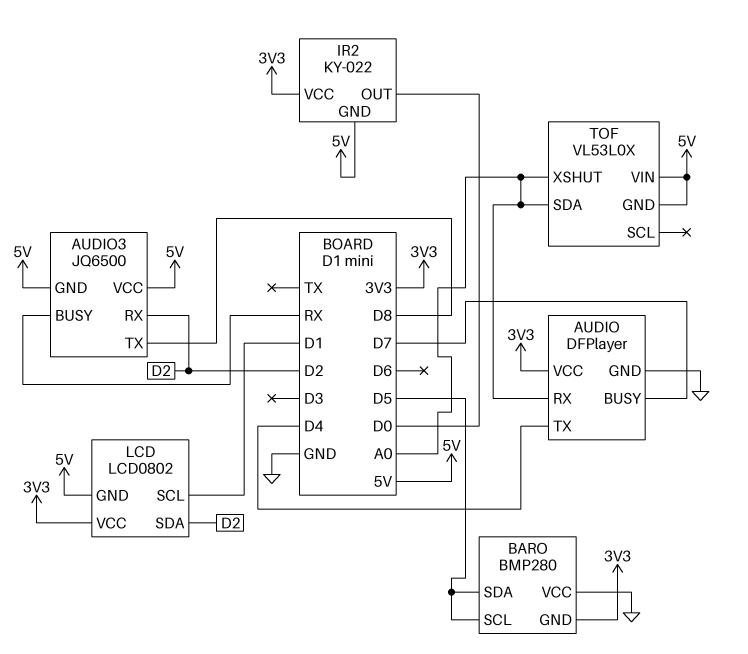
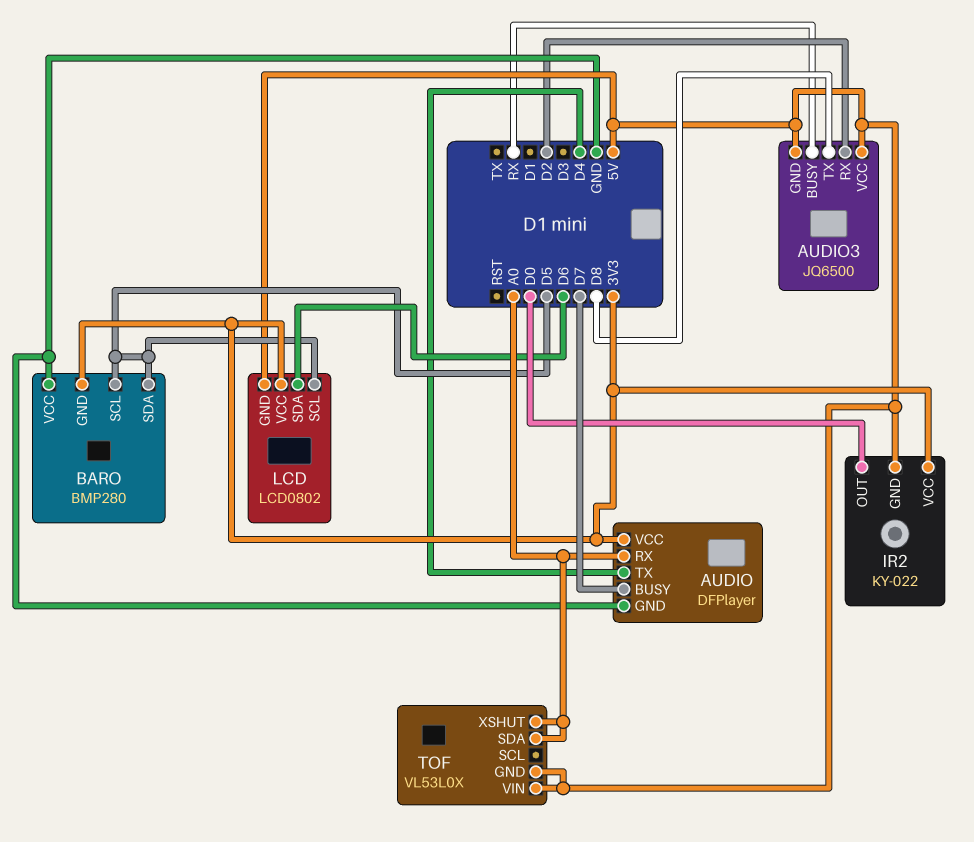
LCD pin SCL: D1 -> D5
LCD pin SDA: D2 -> D6

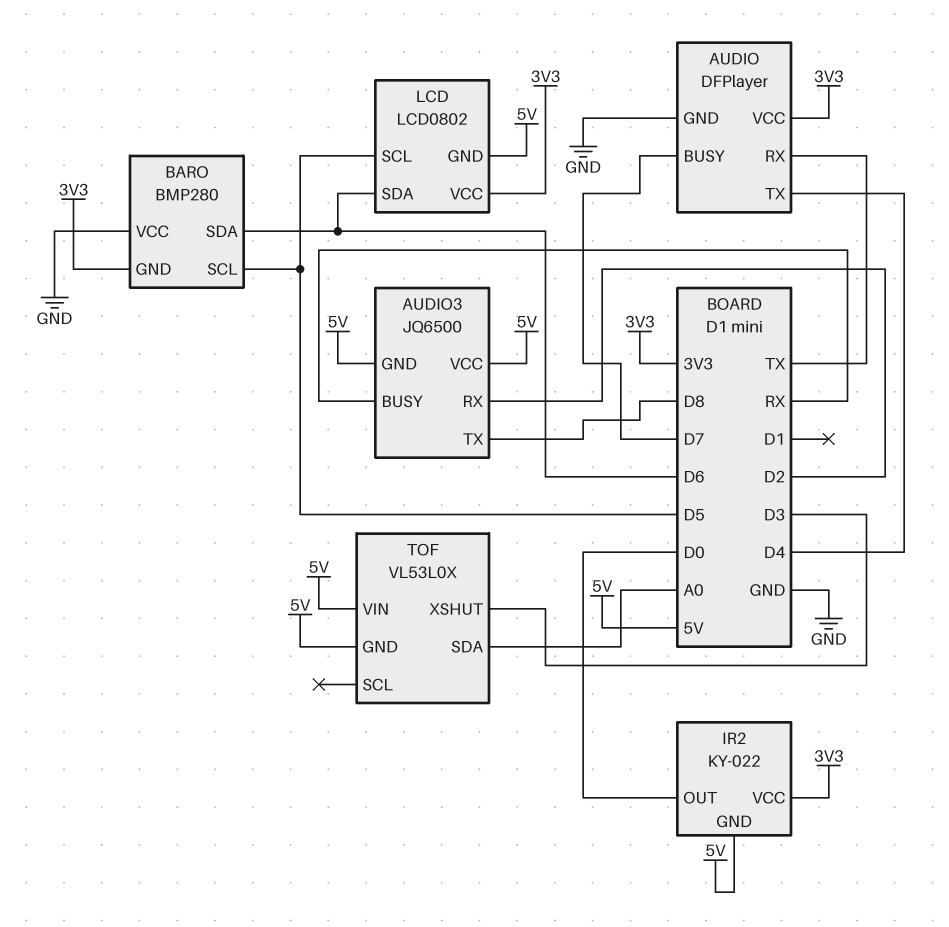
AUDIO pin RX: A0 -> TX
BARO pin SDA: D5 -> D6
TOF pin XSHUT: A0 -> D3

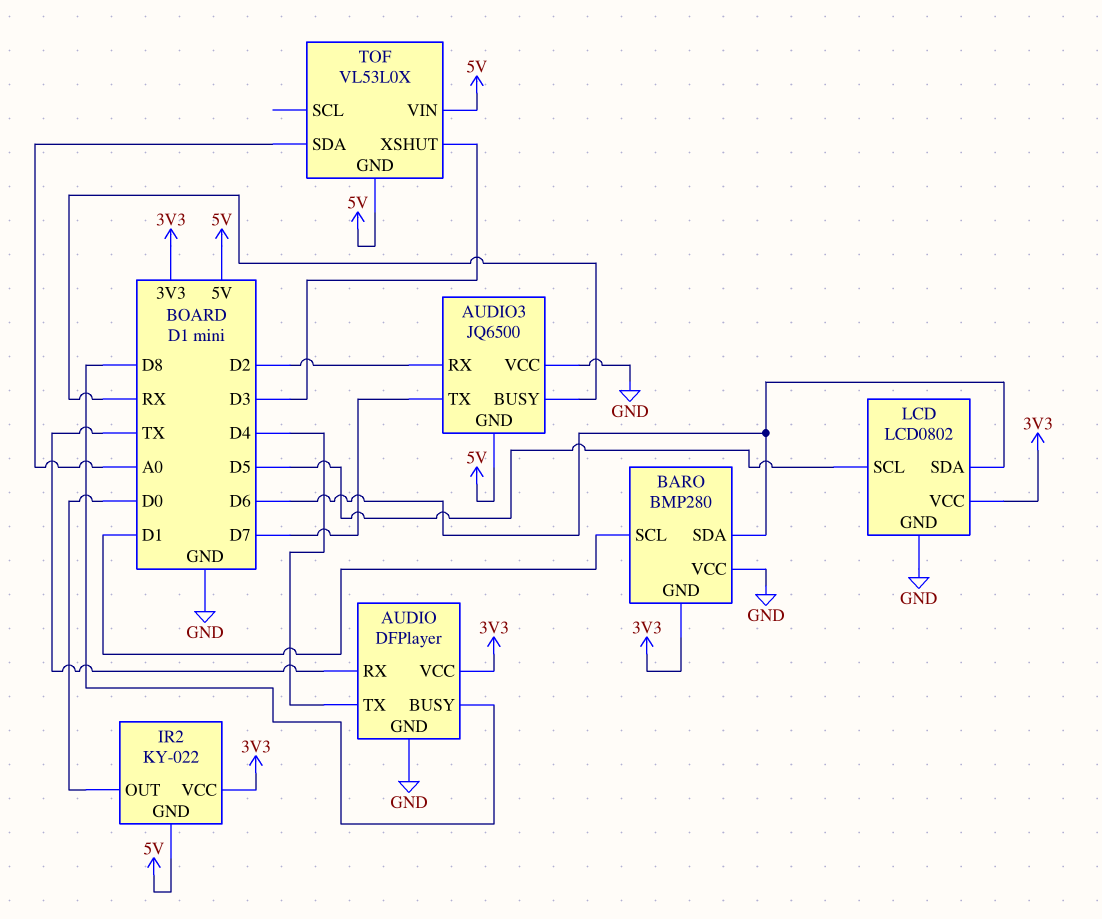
AUDIO pin BUSY: D7 -> D8
AUDIO3 pin TX: D8 -> D7
AUDIO3 pin VCC: 5V -> GND
BARO pin SCL: D5 -> D1
LCD pin GND: 5V -> GND

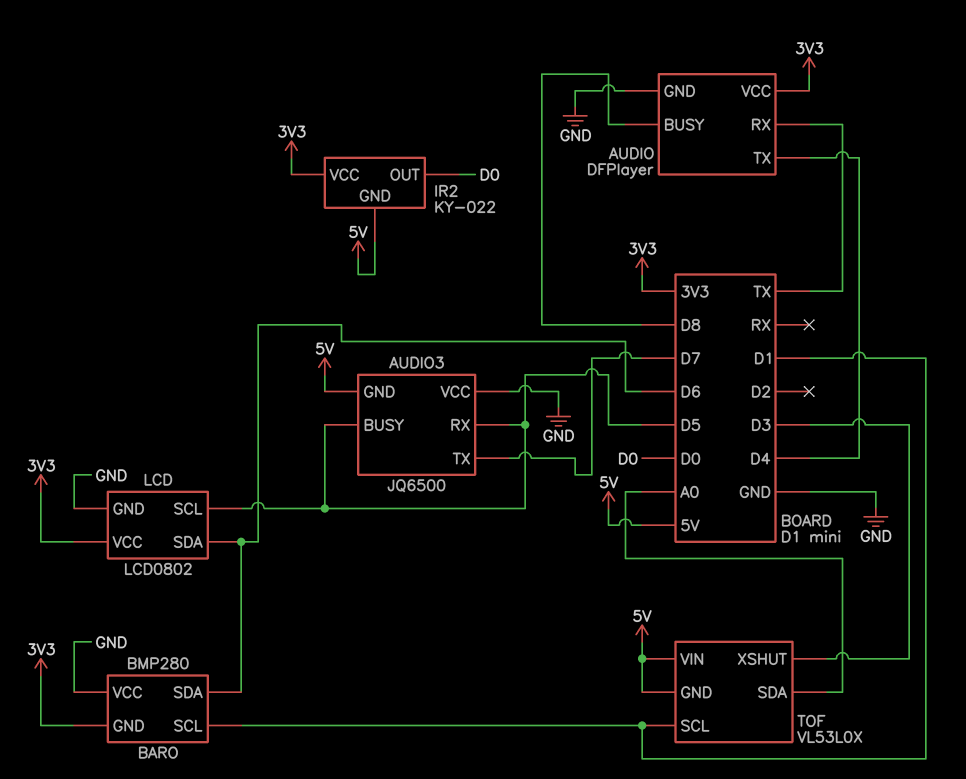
AUDIO3 pin BUSY: RX -> D5
AUDIO3 pin RX: D2 -> D5
TOF pin SCL: none -> D1

